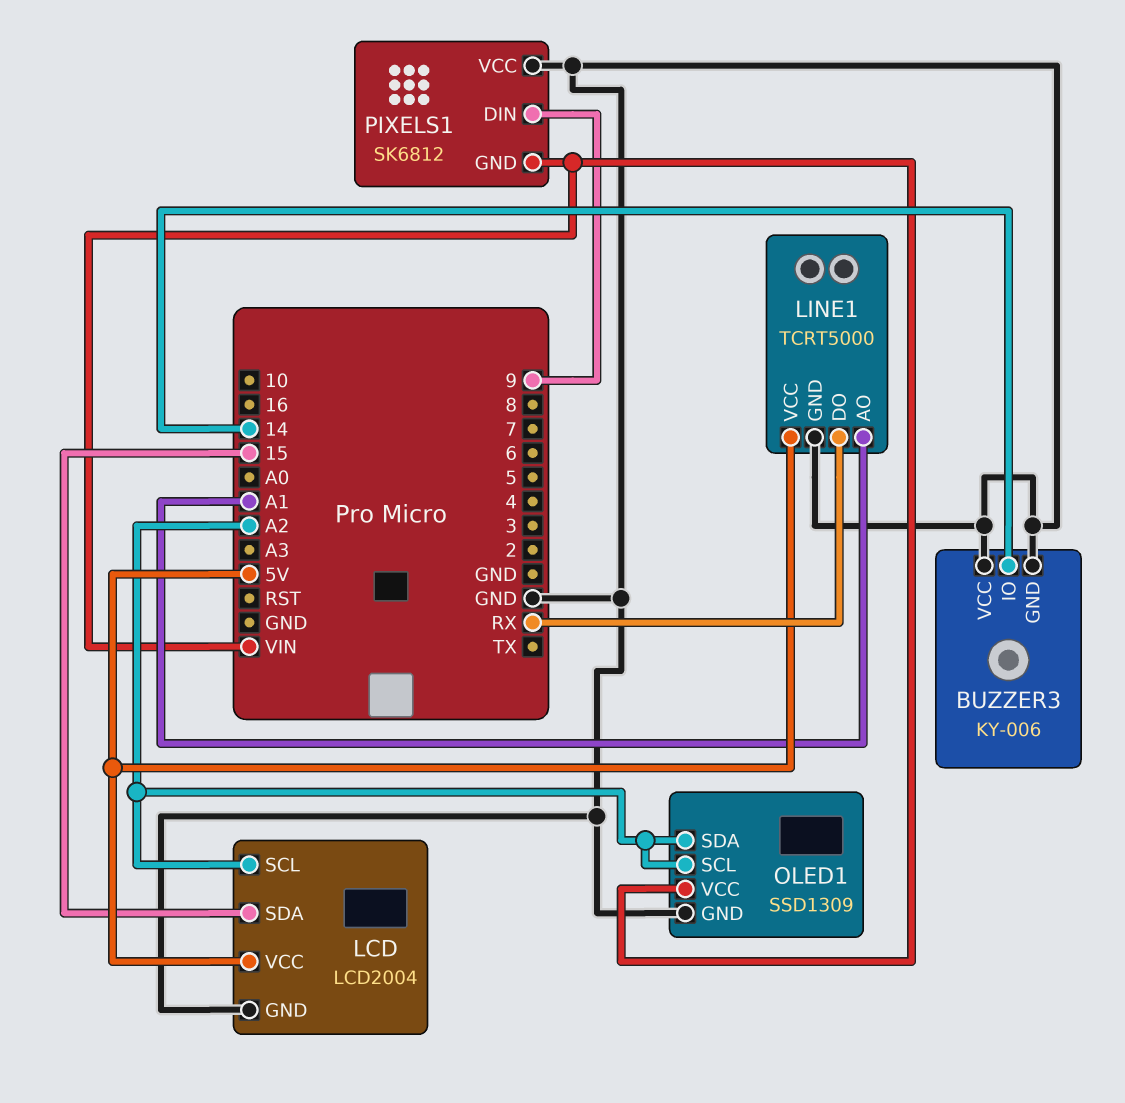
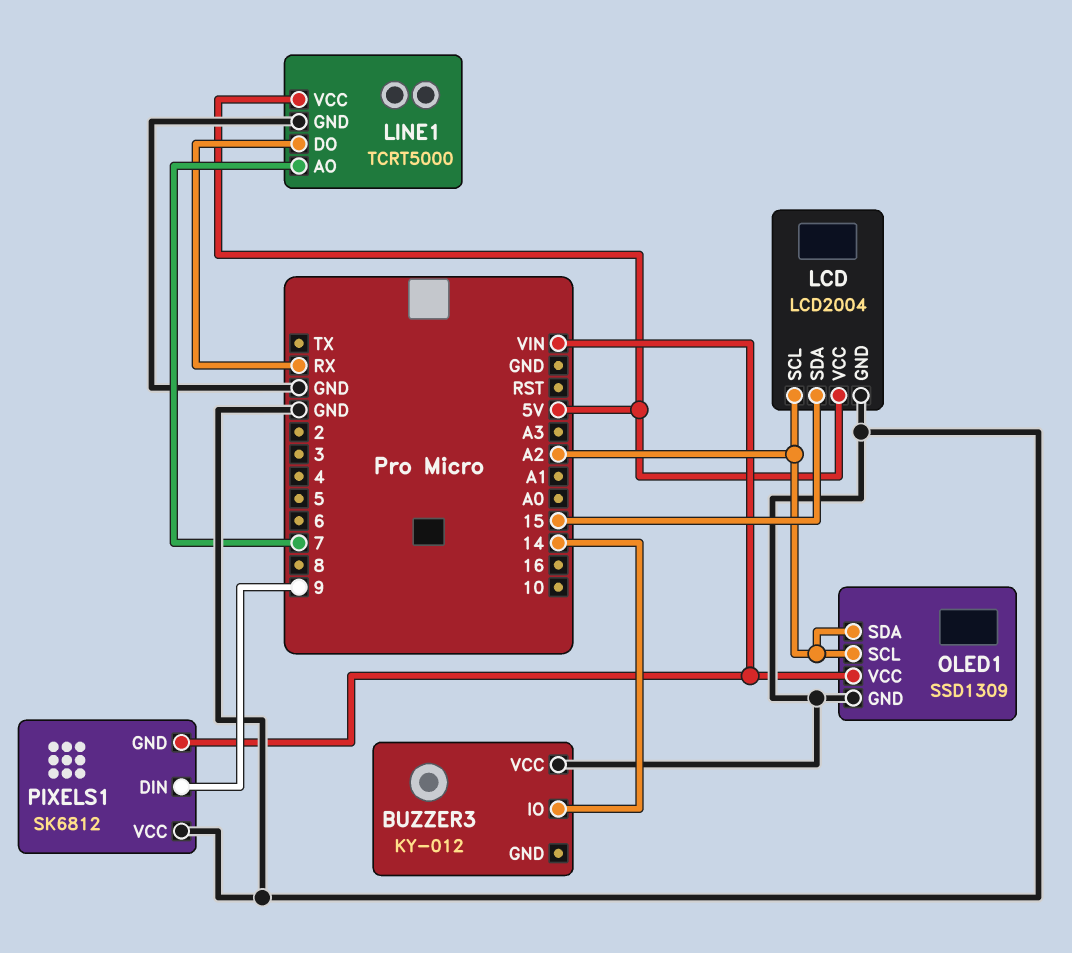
BUZZER3: KY-006 -> KY-012
BUZZER3 pin GND: GND -> none
LINE1 pin AO: A1 -> 7

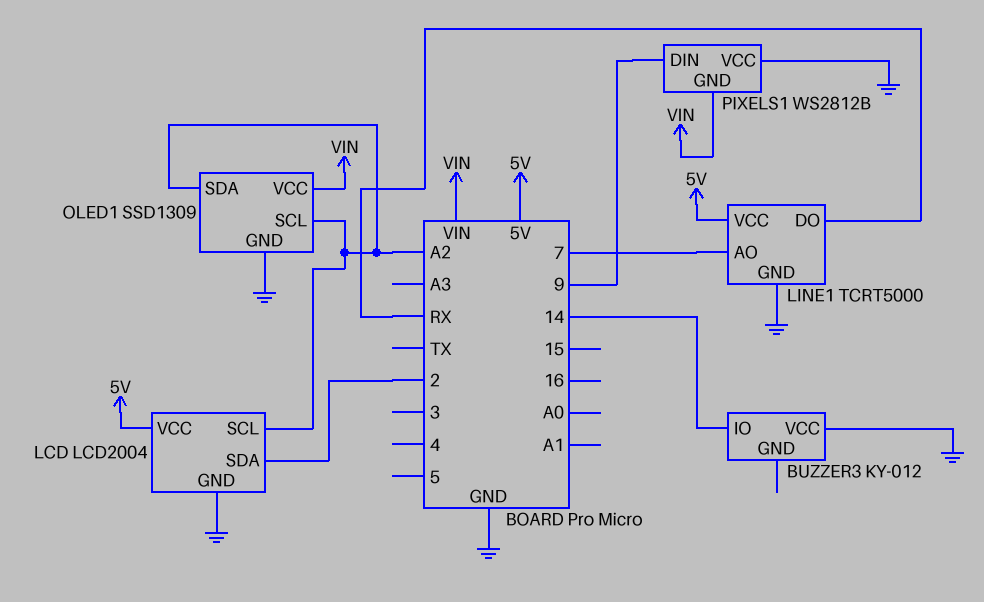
LCD pin SDA: 15 -> 2
PIXELS1: SK6812 -> WS2812B

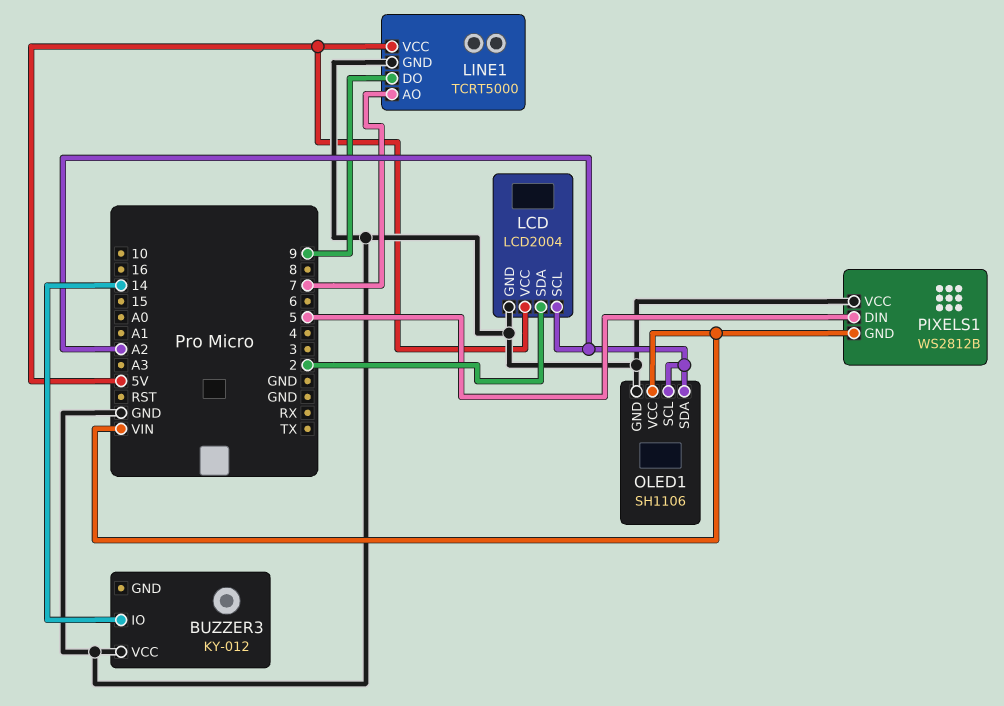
LINE1 pin DO: RX -> 9
OLED1: SSD1309 -> SH1106
PIXELS1 pin DIN: 9 -> 5

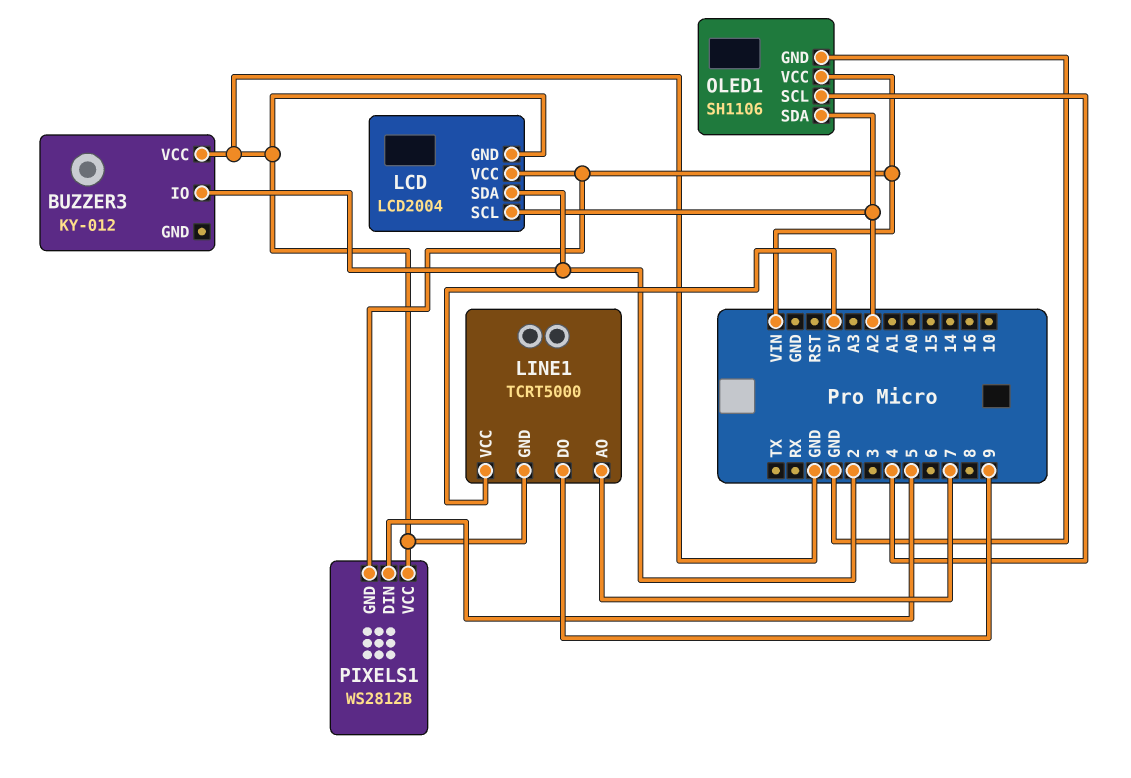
BUZZER3 pin IO: 14 -> 2
LCD pin VCC: 5V -> VIN
OLED1 pin SCL: A2 -> 4

